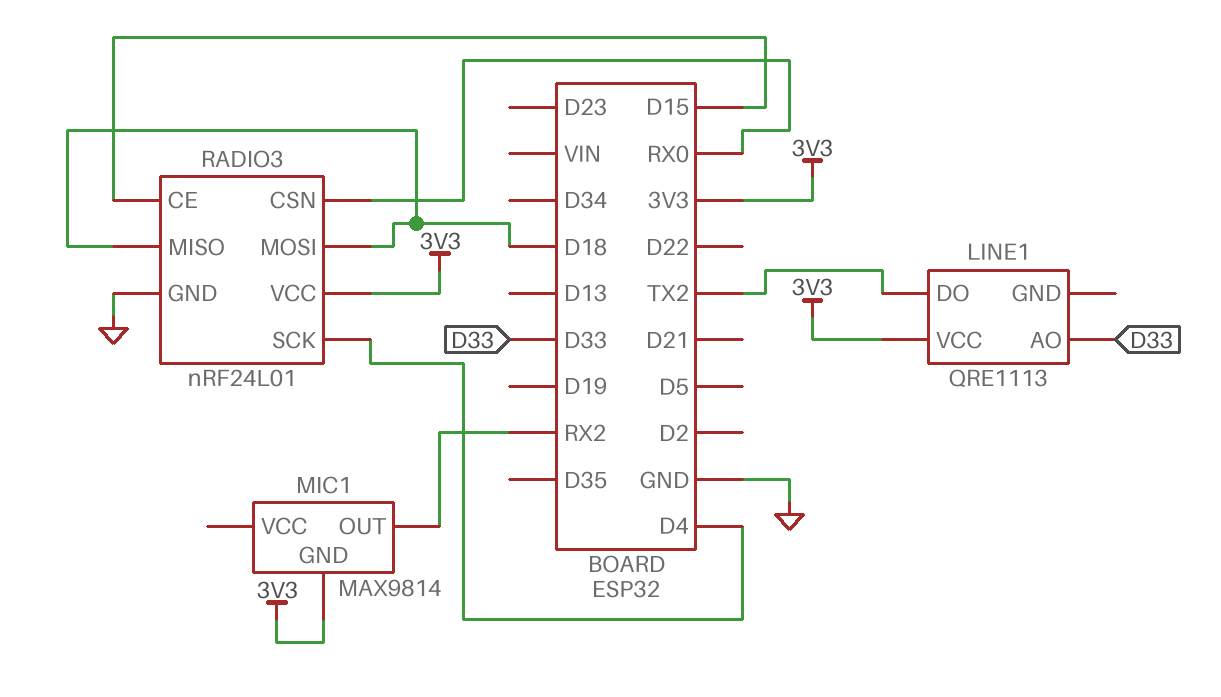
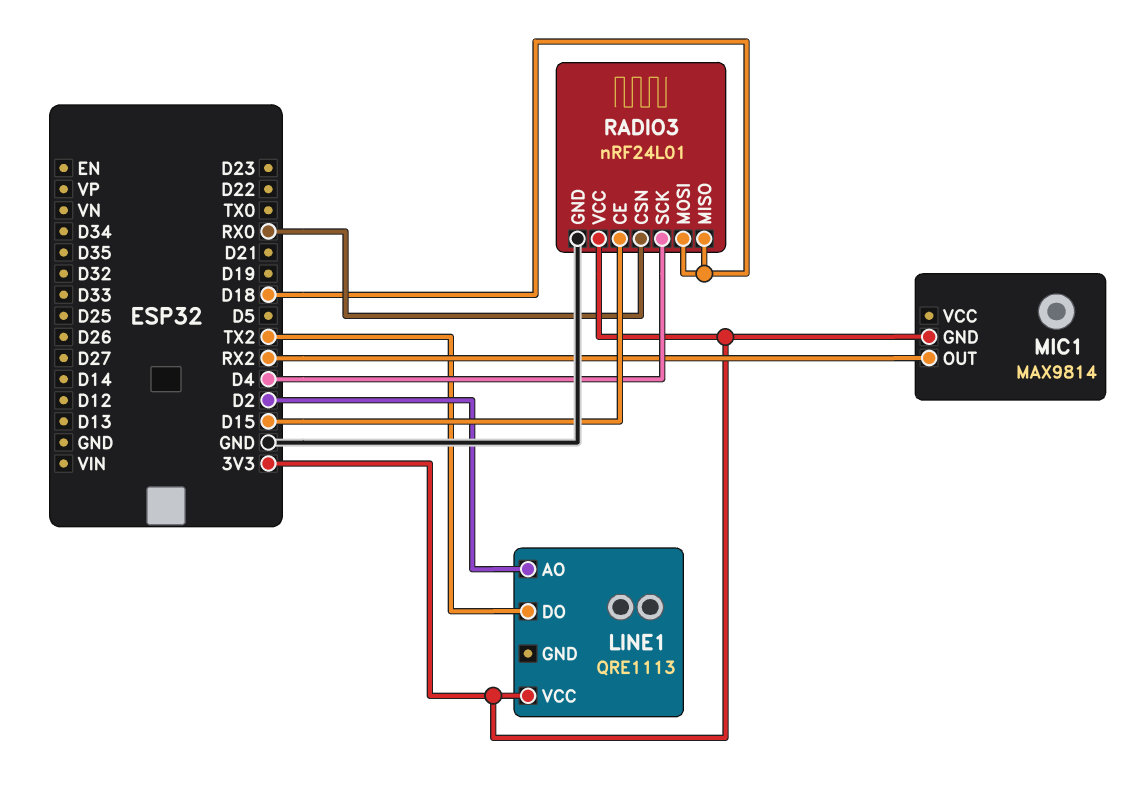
LINE1 pin AO: D33 -> D2

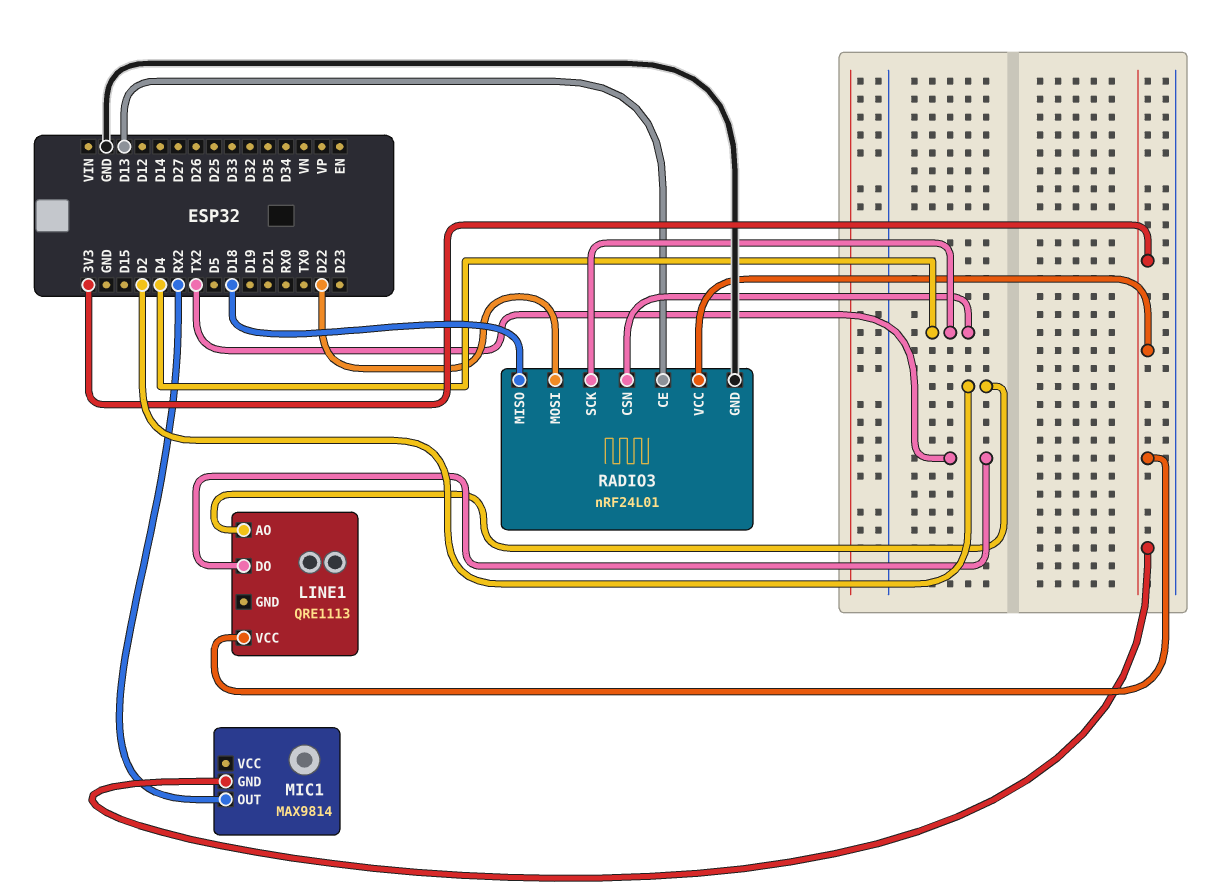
RADIO3 pin CE: D15 -> D13
RADIO3 pin CSN: RX0 -> D4
RADIO3 pin MOSI: D18 -> D22

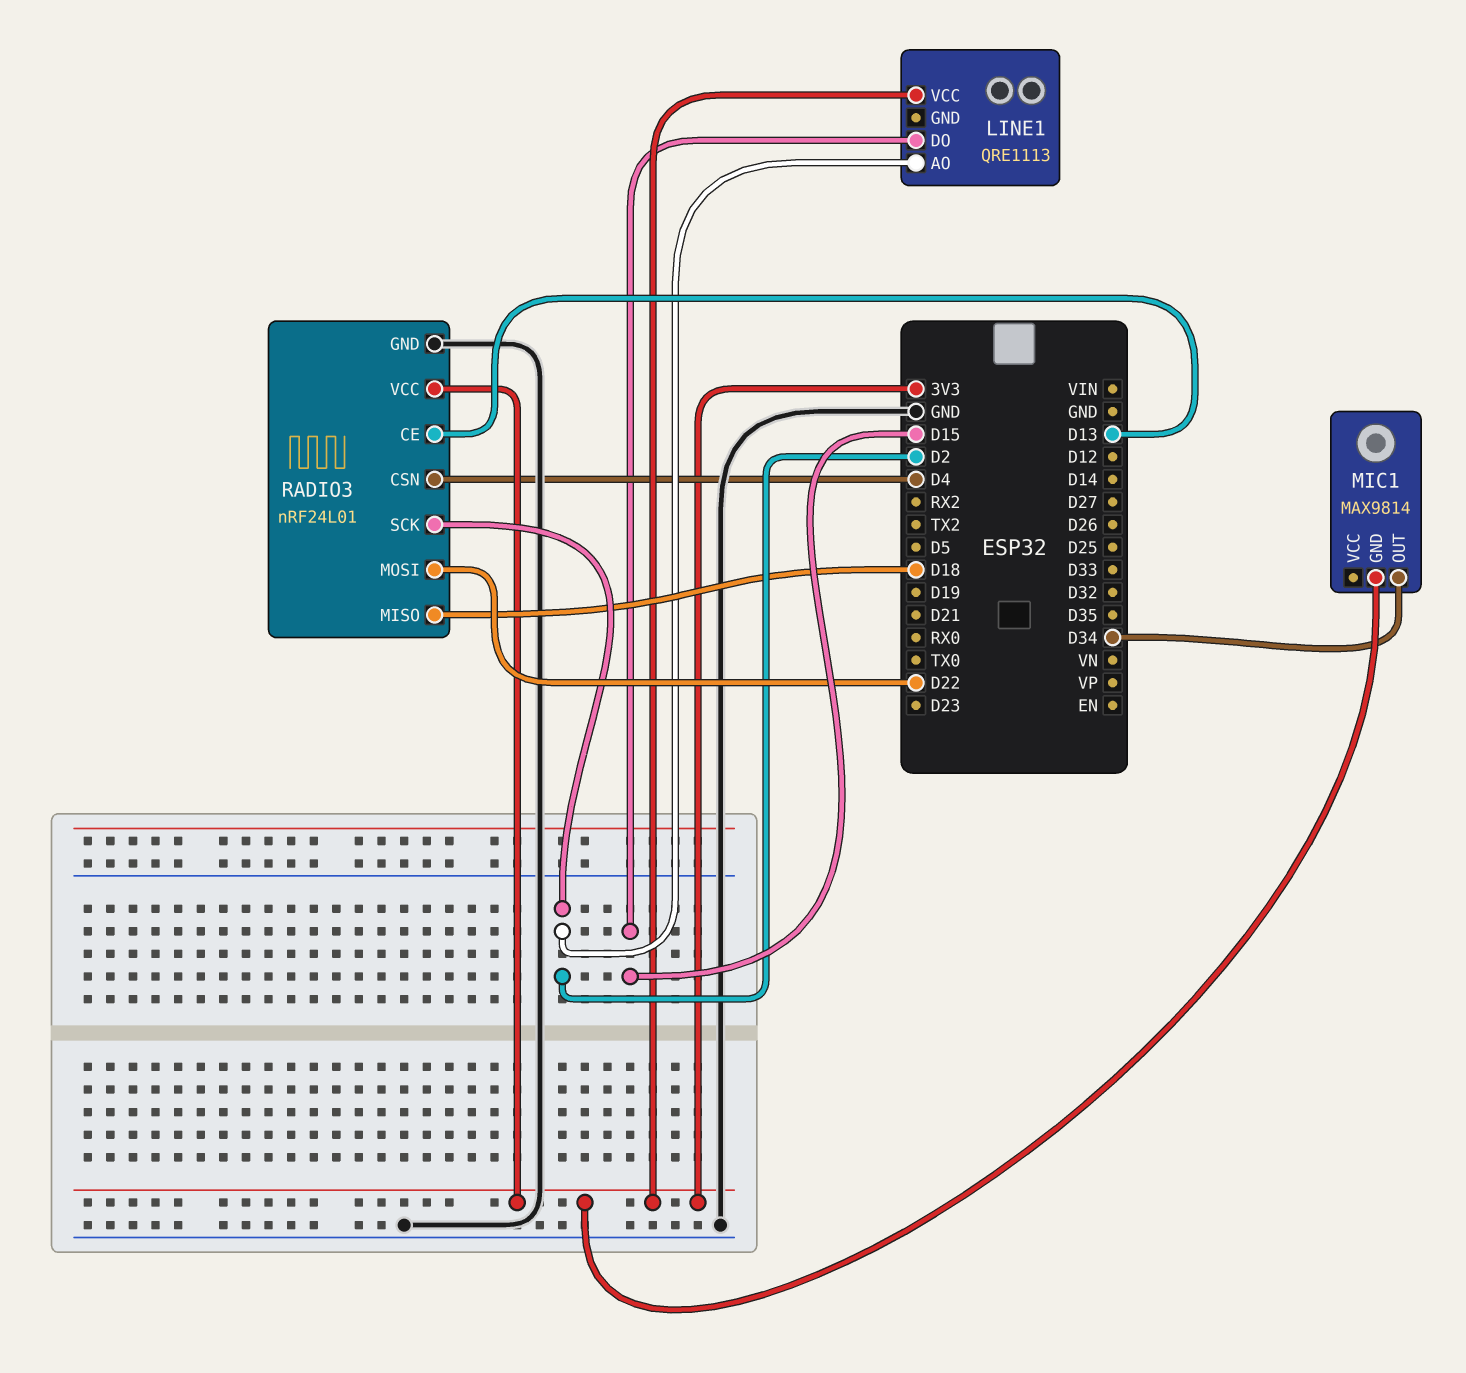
LINE1 pin DO: TX2 -> D15
MIC1 pin OUT: RX2 -> D34
RADIO3 pin SCK: D4 -> D2

